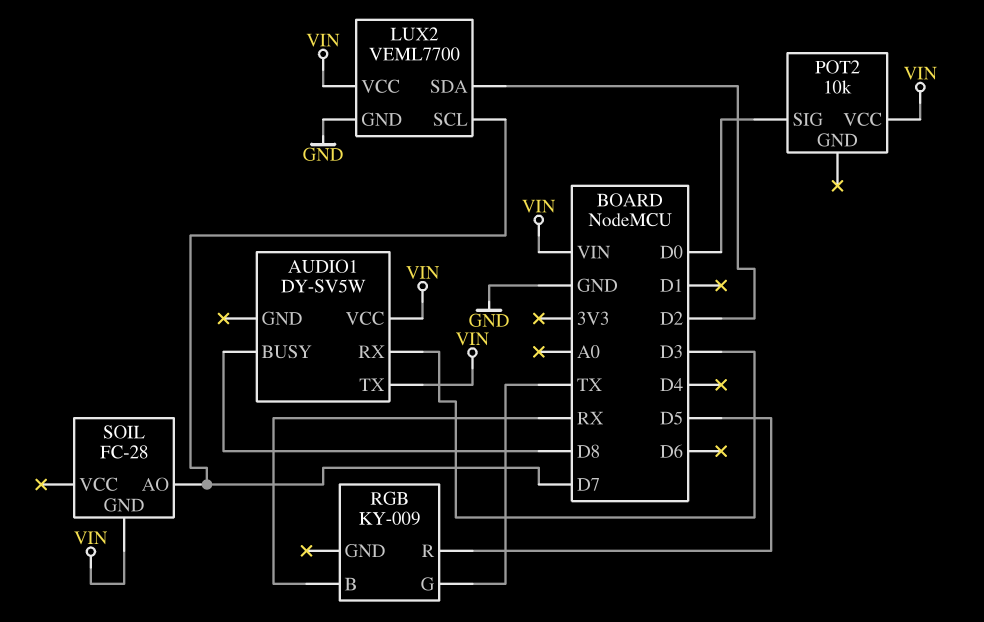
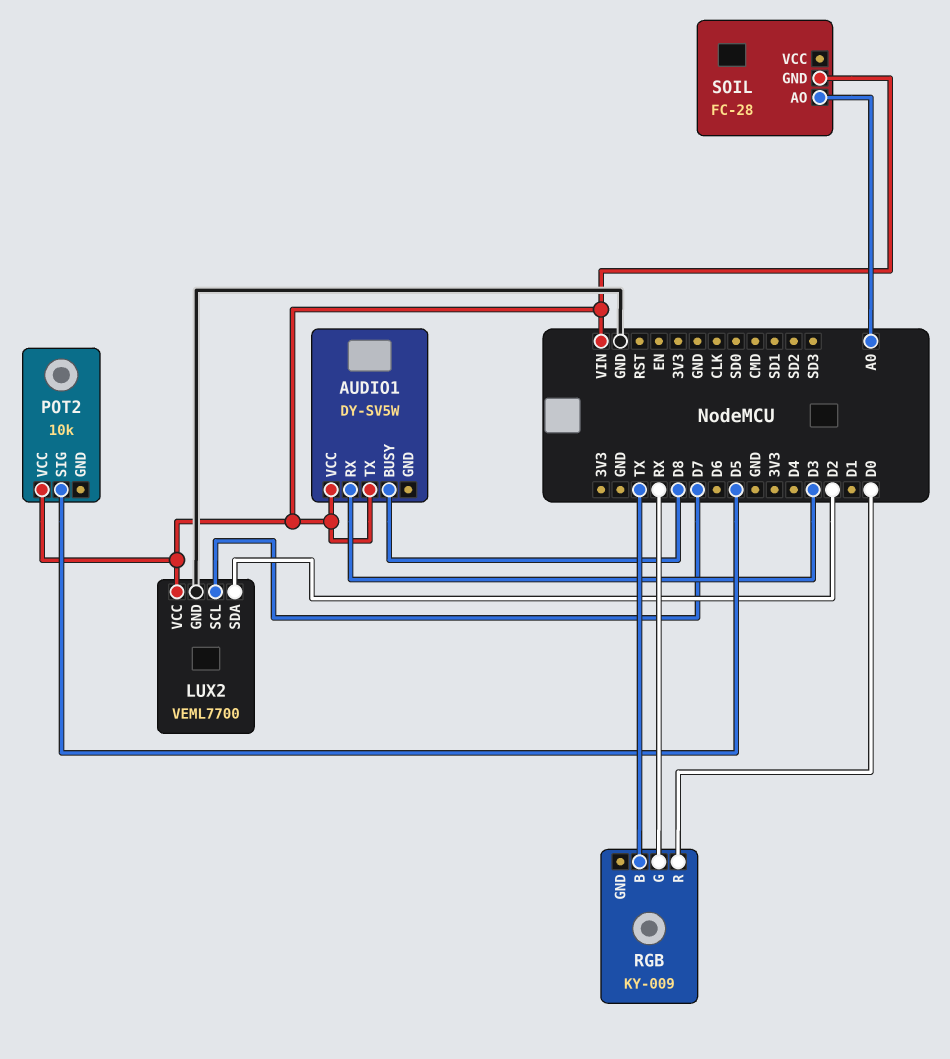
POT2 pin SIG: D0 -> D5
RGB pin B: RX -> TX
RGB pin G: TX -> RX
RGB pin R: D5 -> D0
SOIL pin AO: D7 -> A0

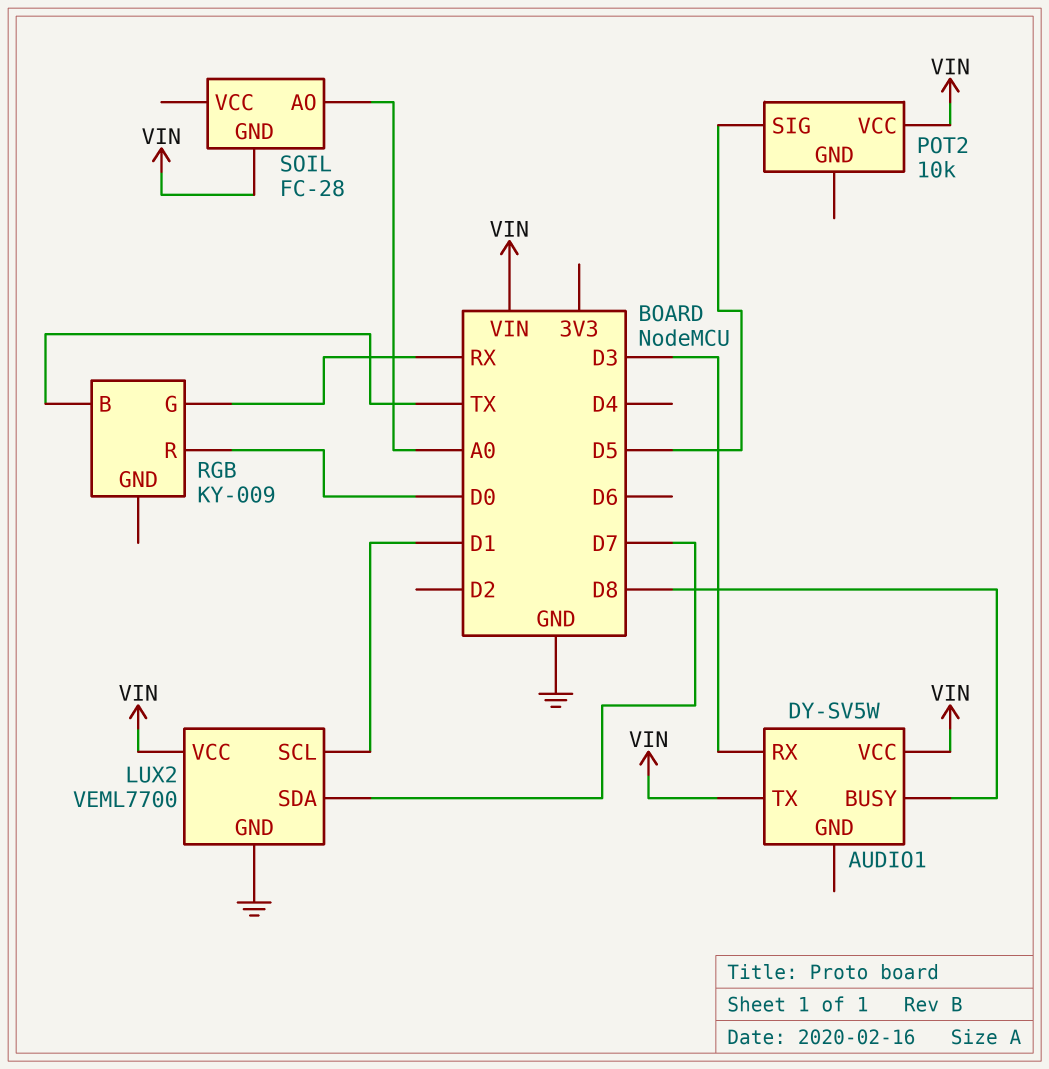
LUX2 pin SCL: D7 -> D1
LUX2 pin SDA: D2 -> D7

